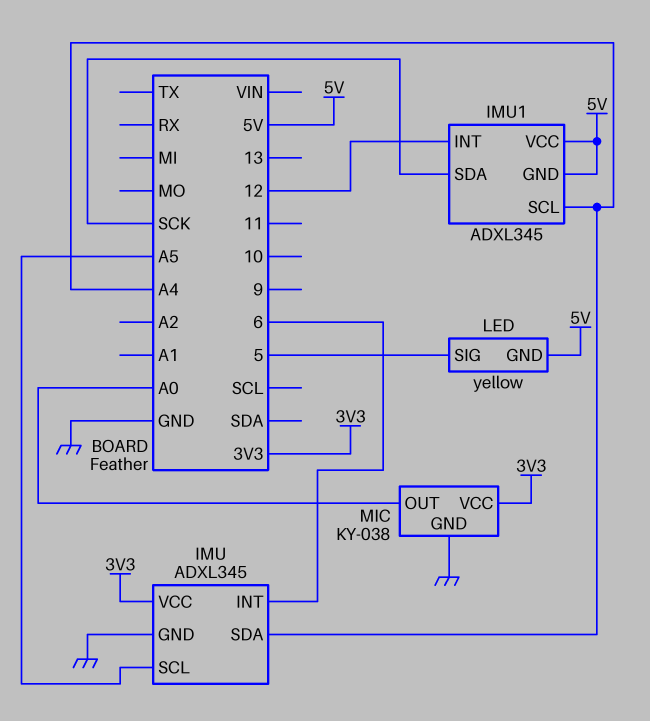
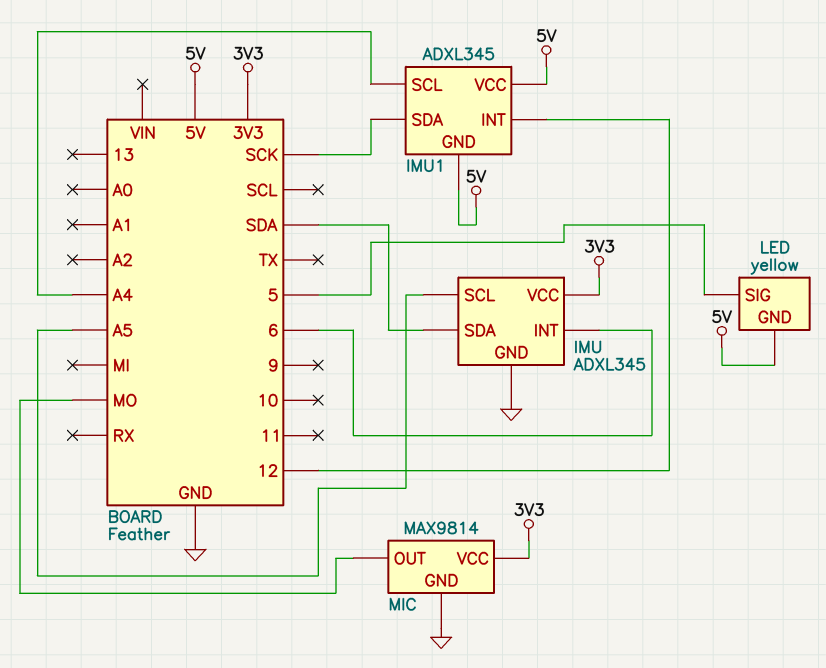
IMU pin SDA: A4 -> SDA
MIC: KY-038 -> MAX9814
MIC pin OUT: A0 -> MO

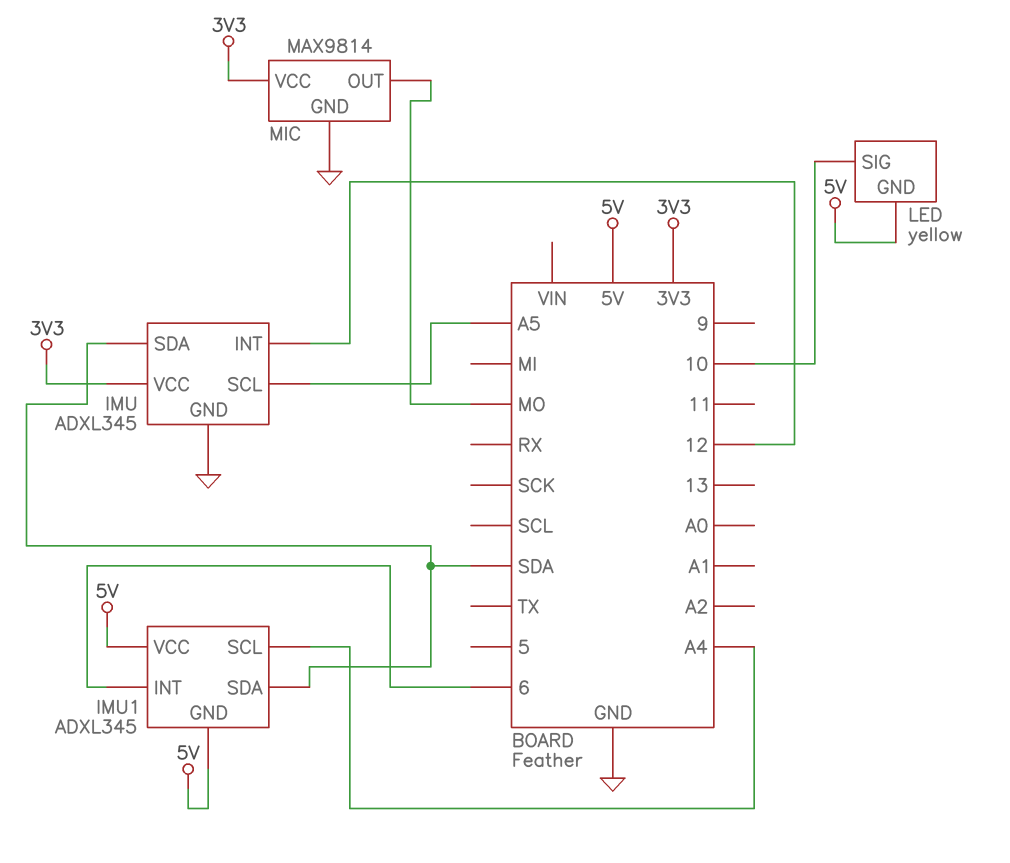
IMU pin INT: 6 -> 12
IMU1 pin INT: 12 -> 6
IMU1 pin SDA: SCK -> SDA
LED pin SIG: 5 -> 10

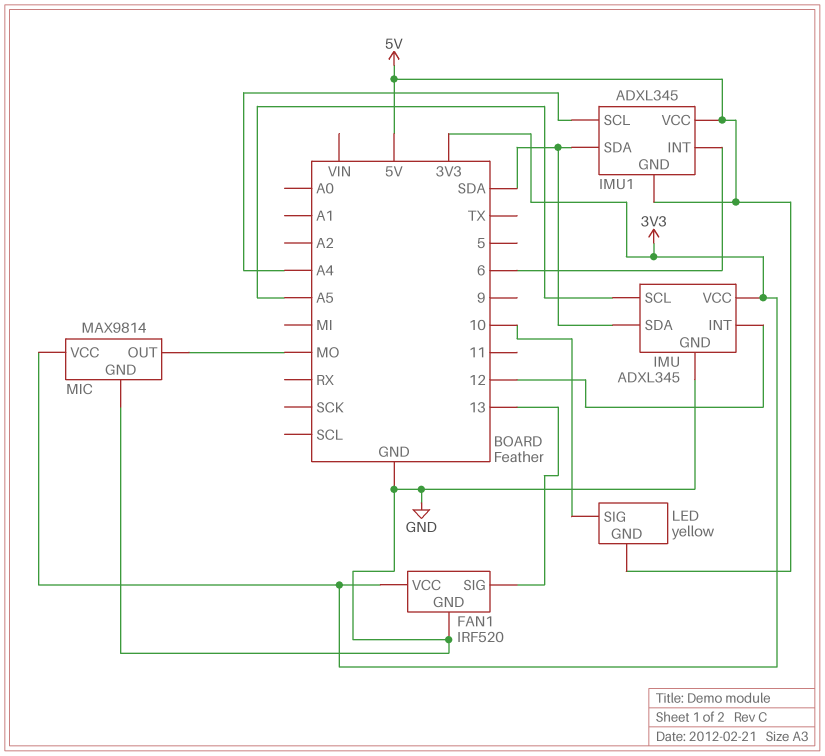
FAN1: none -> IRF520
FAN1 pin GND: none -> GND
FAN1 pin SIG: none -> 13
FAN1 pin VCC: none -> 3V3

